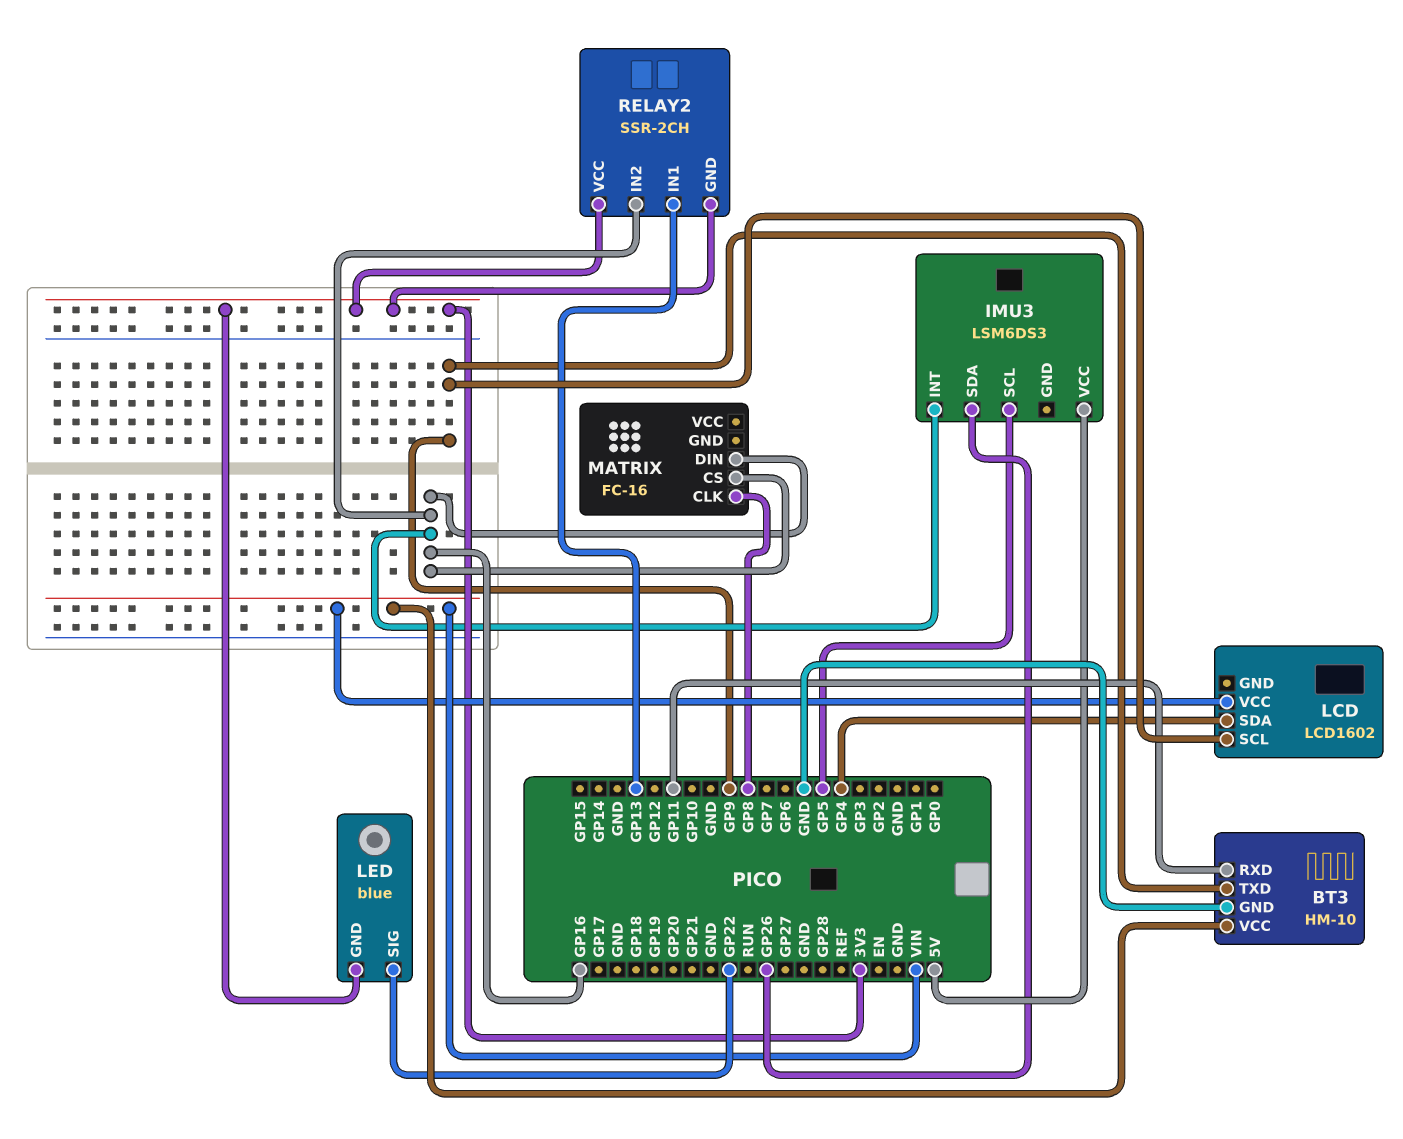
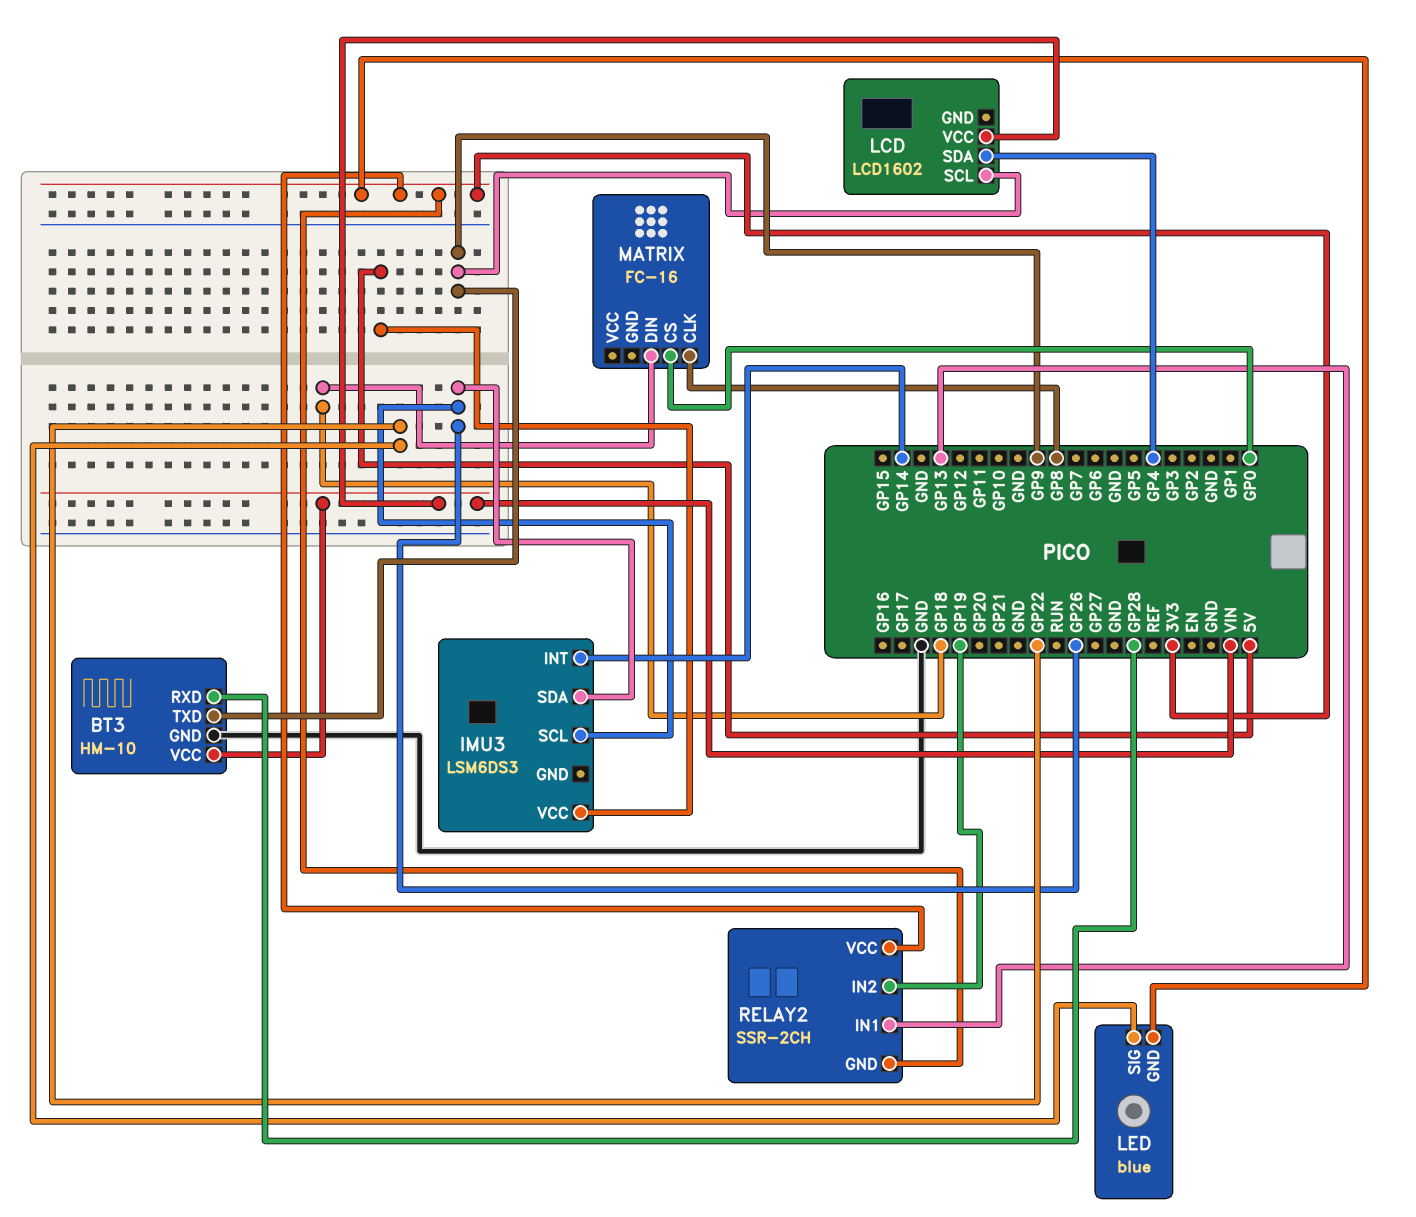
BT3 pin RXD: GP11 -> GP28
IMU3 pin INT: GP16 -> GP14
IMU3 pin SCL: GP5 -> GP26
MATRIX pin CS: GP16 -> GP0
MATRIX pin DIN: GP16 -> GP18
RELAY2 pin IN2: GP16 -> GP19

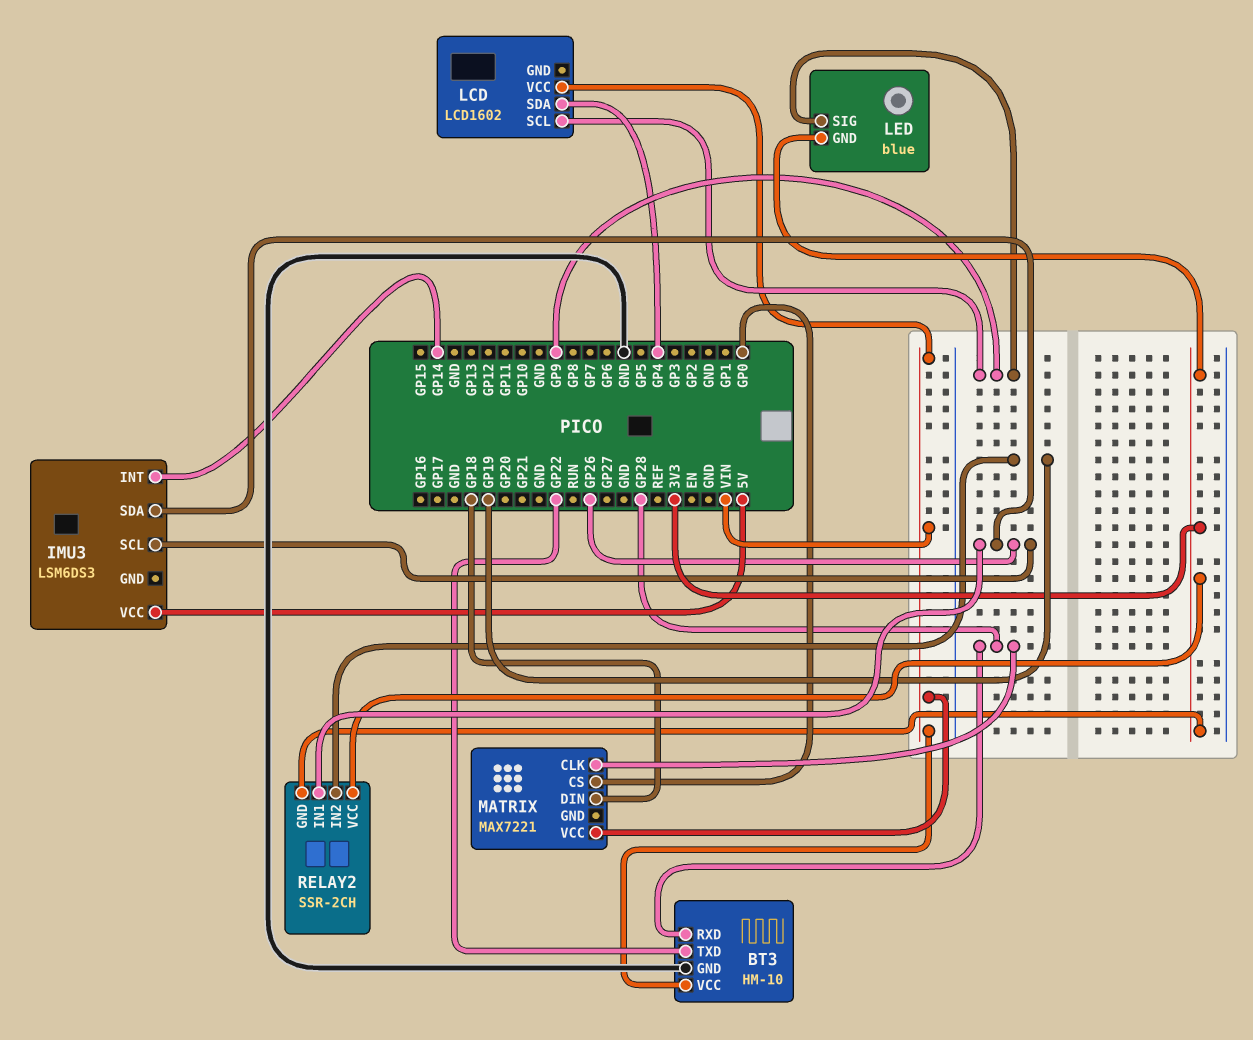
BT3 pin TXD: GP9 -> GP22
LED pin SIG: GP22 -> GP9
MATRIX: FC-16 -> MAX7221
MATRIX pin CLK: GP8 -> GP28
MATRIX pin VCC: none -> VIN
RELAY2 pin IN1: GP13 -> GP26

